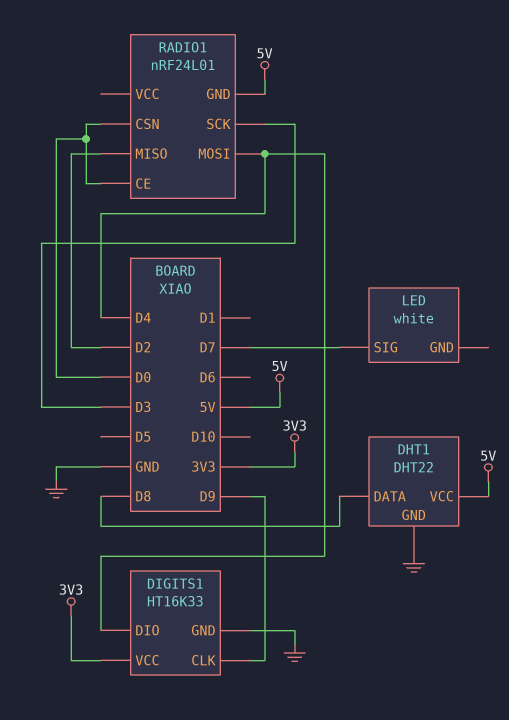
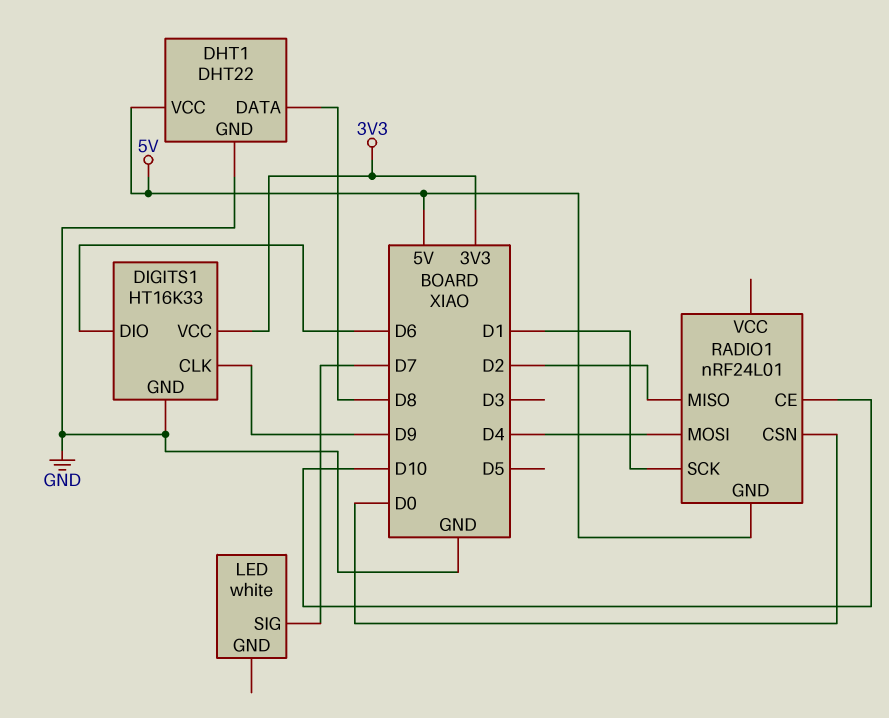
DIGITS1 pin DIO: D4 -> D6
RADIO1 pin CE: D0 -> D10
RADIO1 pin SCK: D3 -> D1

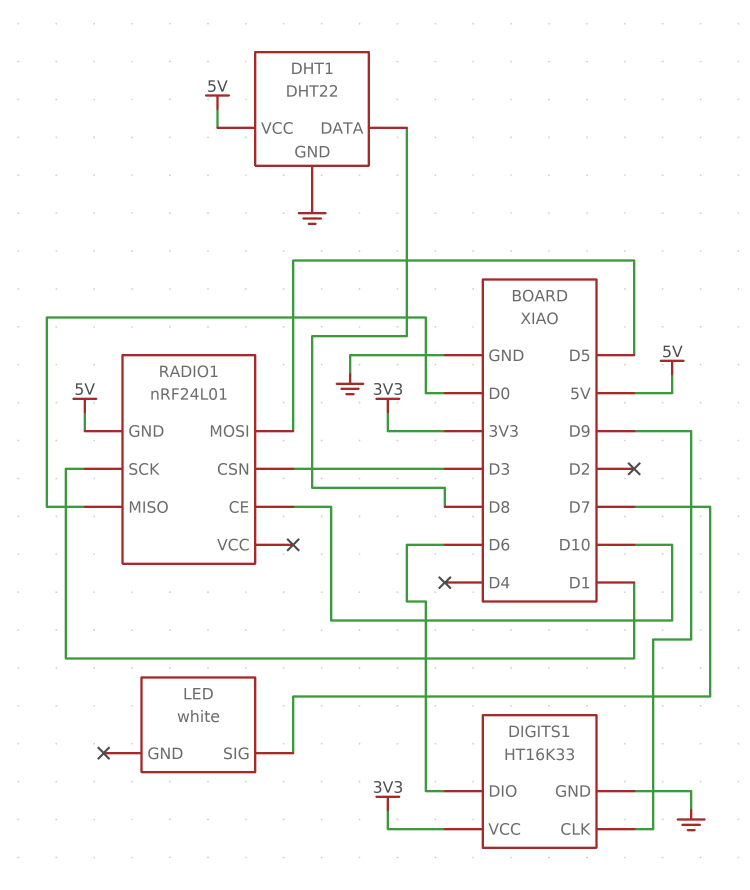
RADIO1 pin CSN: D0 -> D3
RADIO1 pin MISO: D2 -> D0
RADIO1 pin MOSI: D4 -> D5

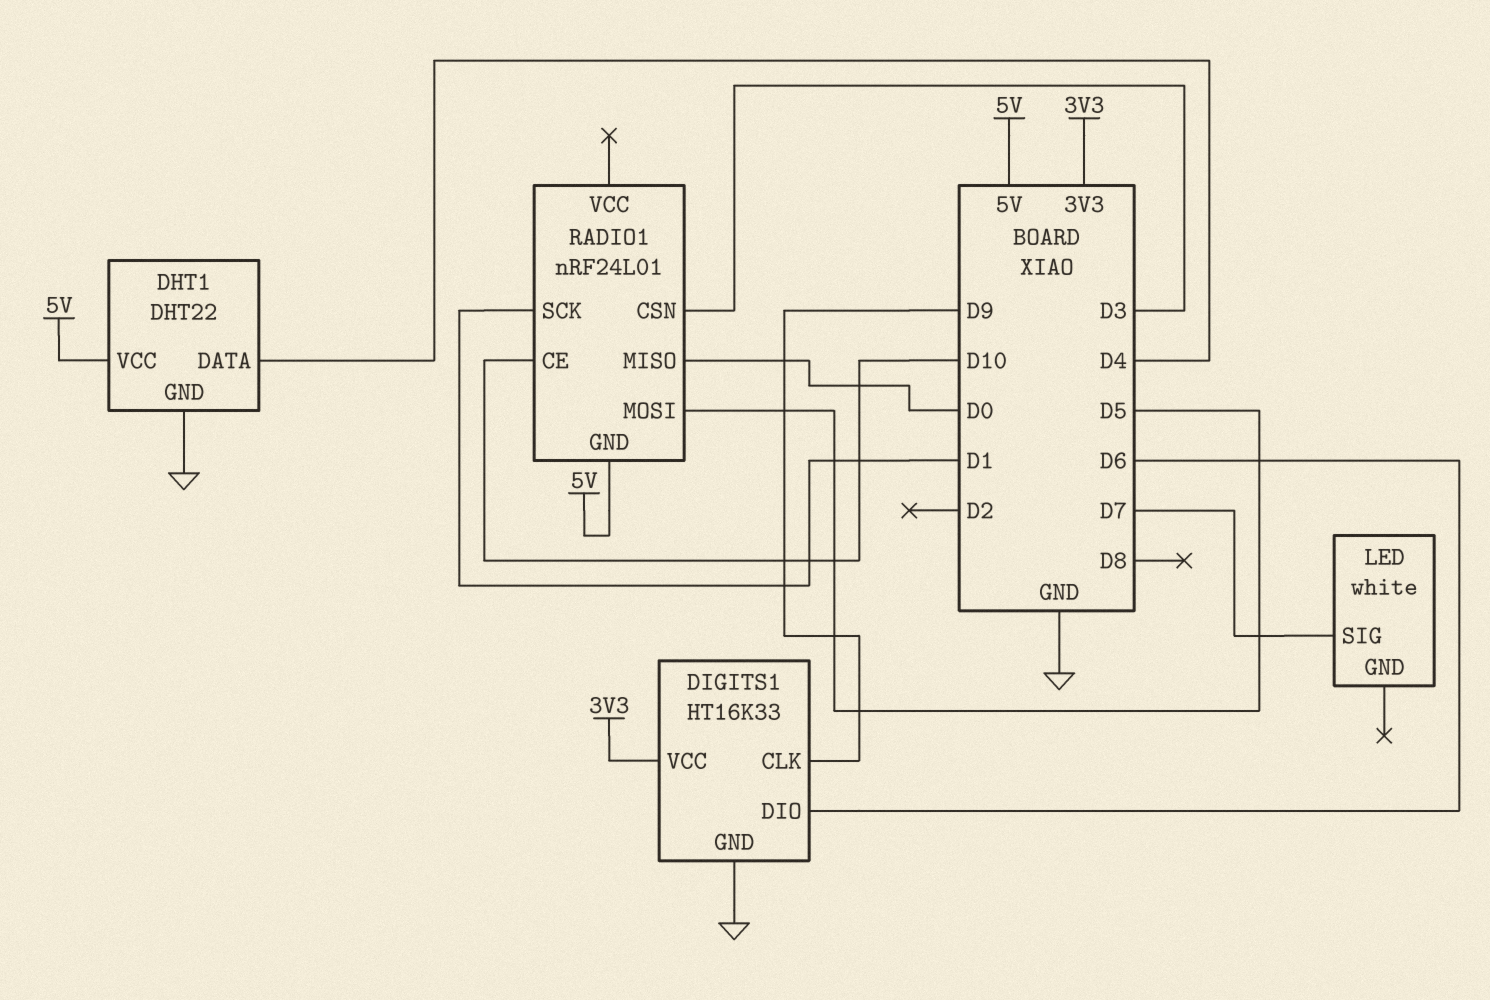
DHT1 pin DATA: D8 -> D4

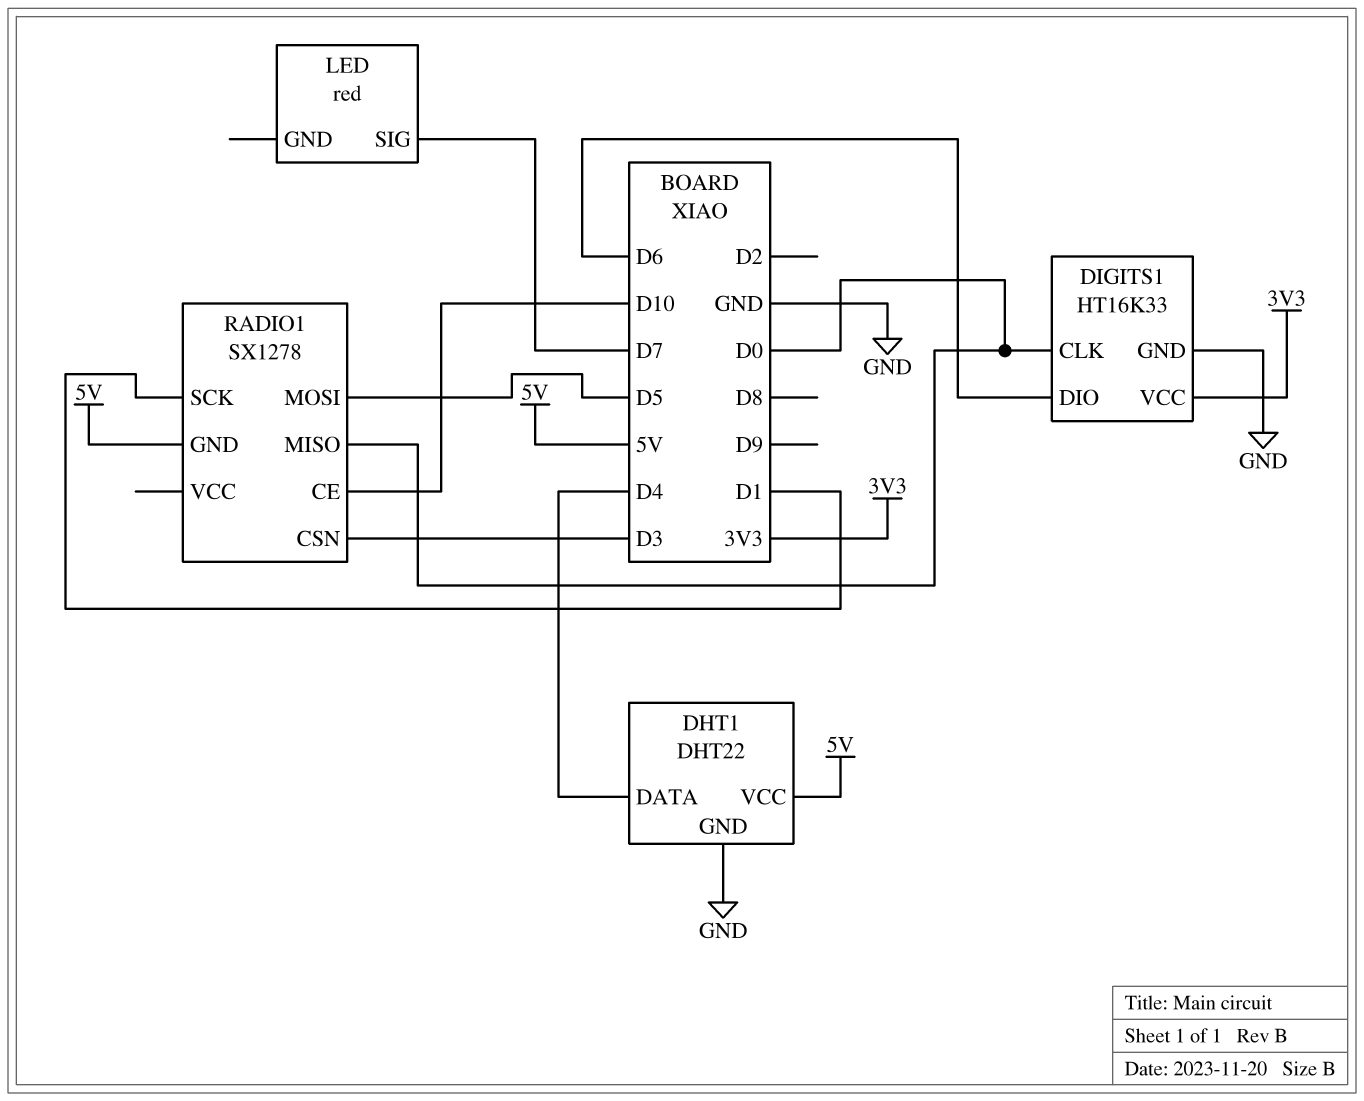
DIGITS1 pin CLK: D9 -> D0
LED: white -> red
RADIO1: nRF24L01 -> SX1278

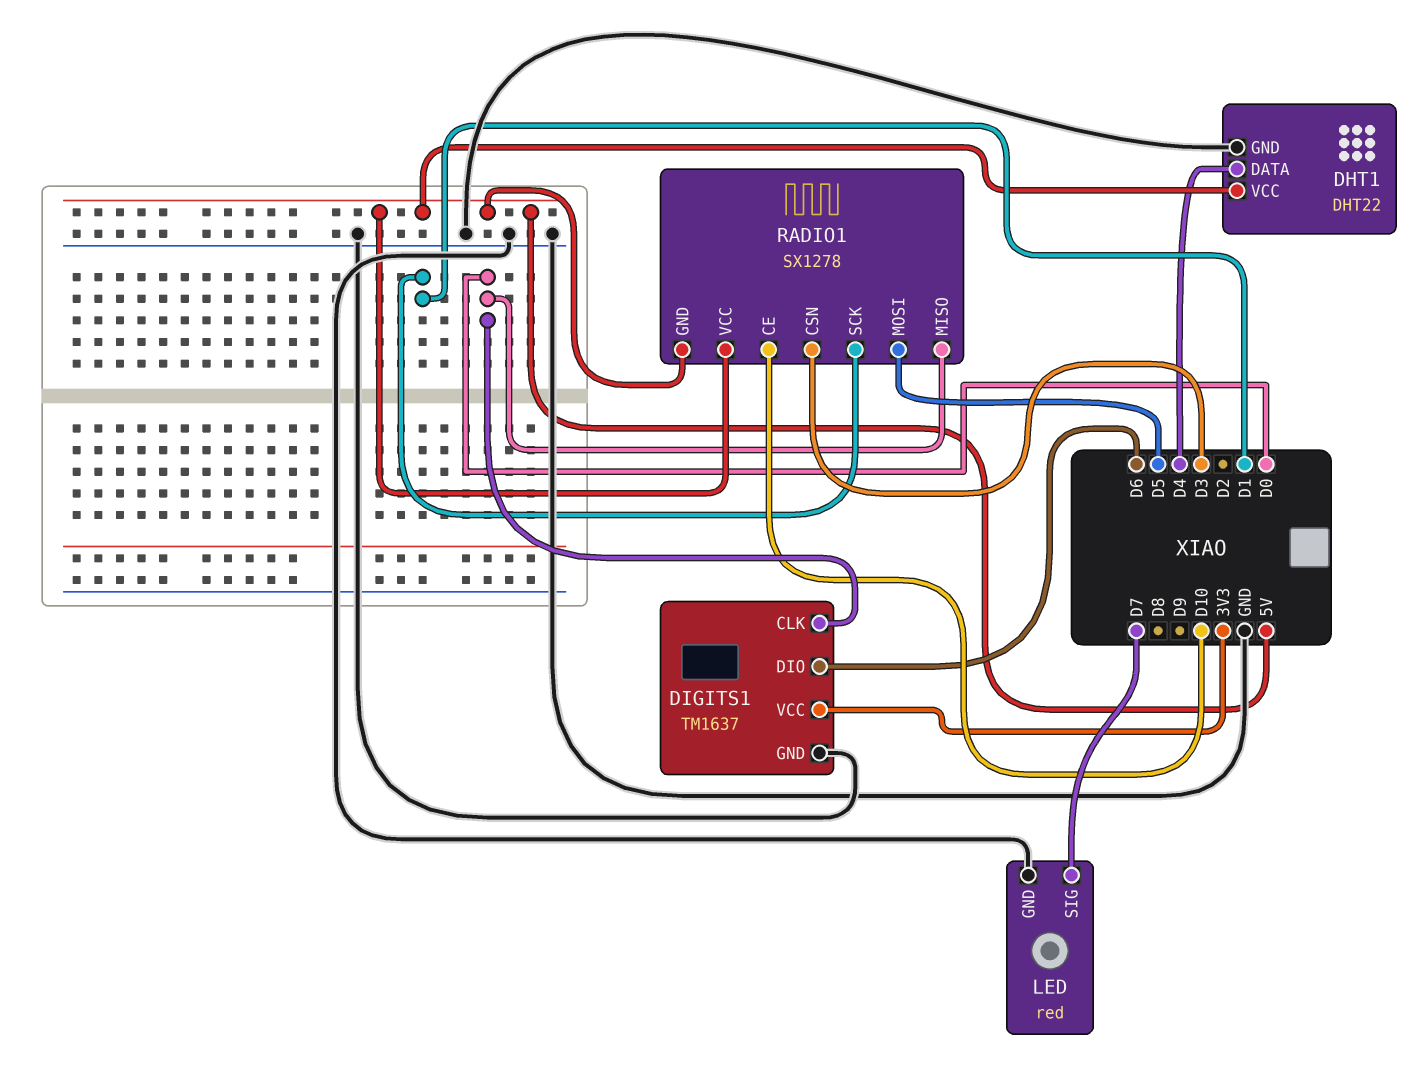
DIGITS1: HT16K33 -> TM1637
LED pin GND: none -> GND
RADIO1 pin VCC: none -> 5V

